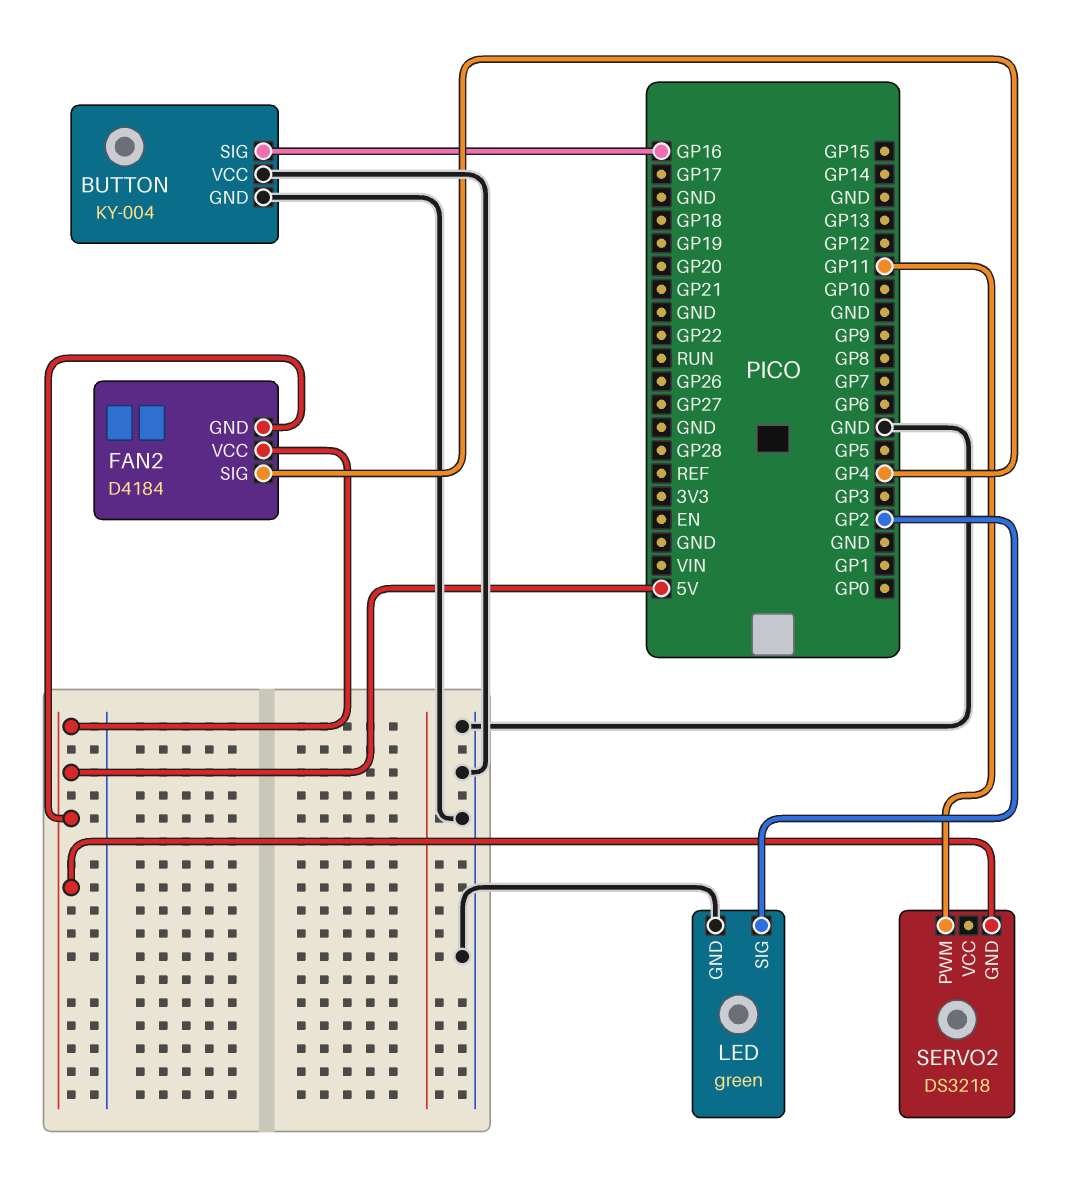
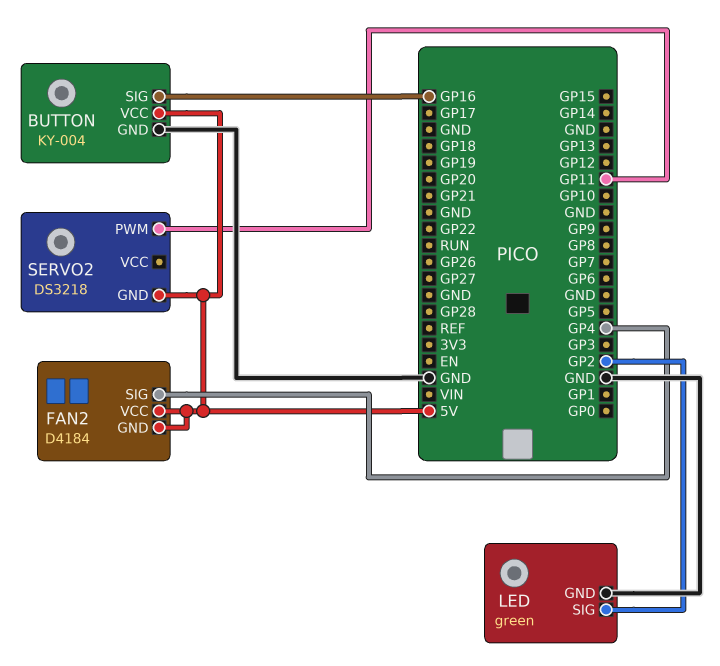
BUTTON pin VCC: GND -> 5V

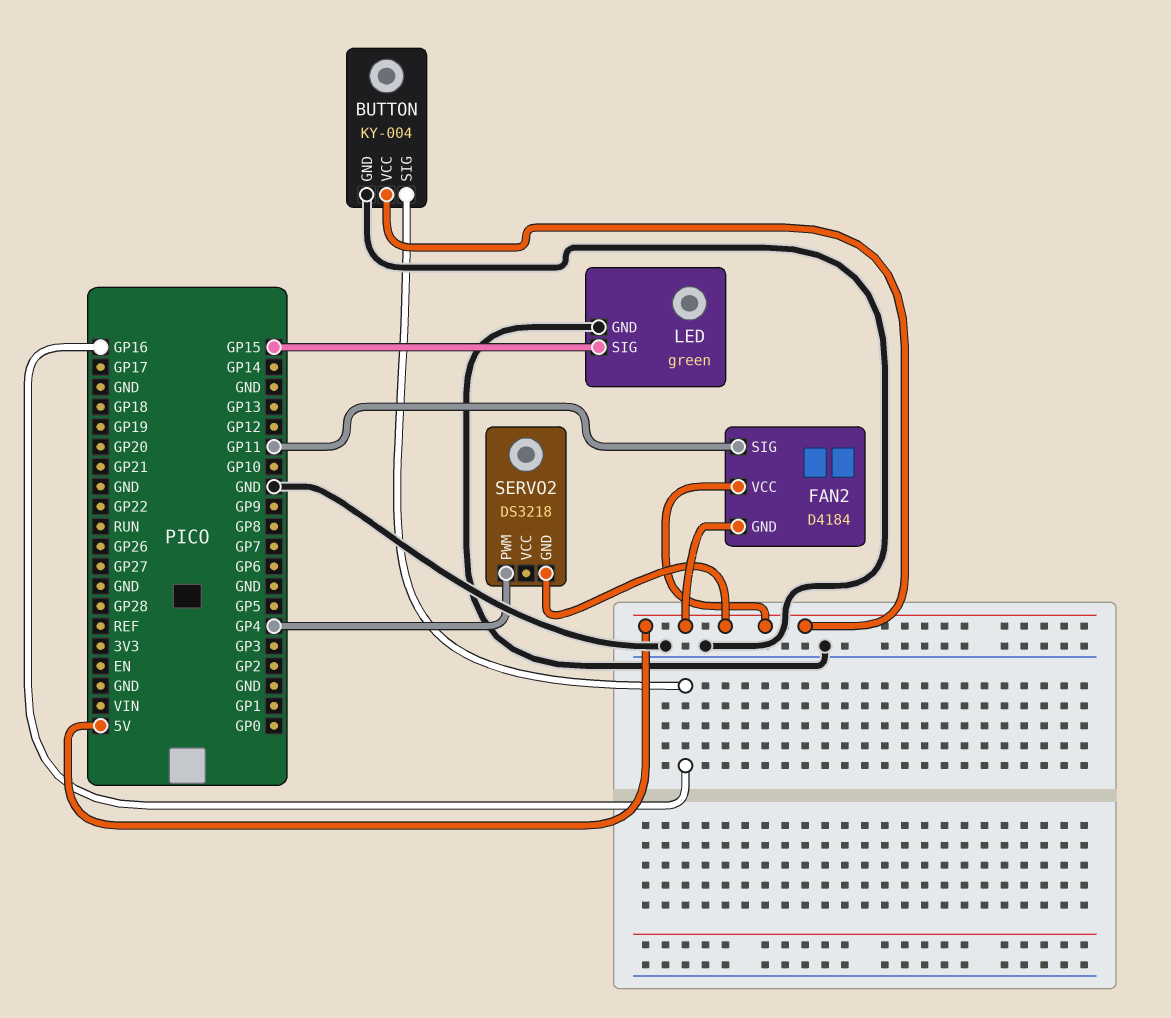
FAN2 pin SIG: GP4 -> GP11
LED pin SIG: GP2 -> GP15
SERVO2 pin PWM: GP11 -> GP4

